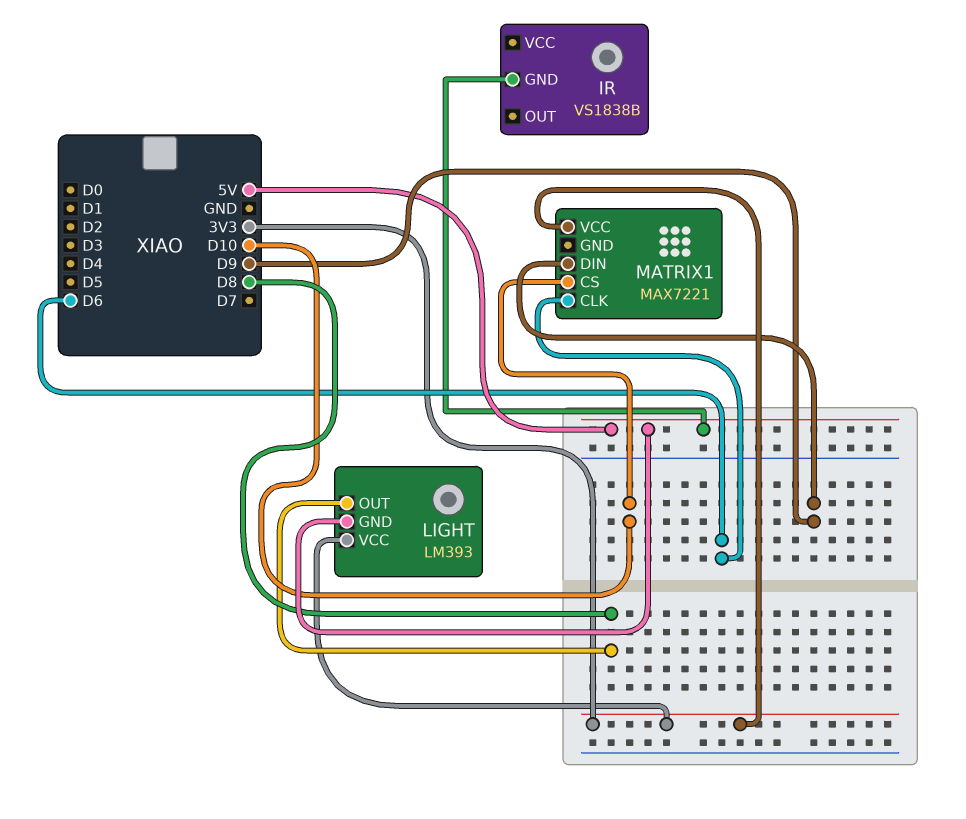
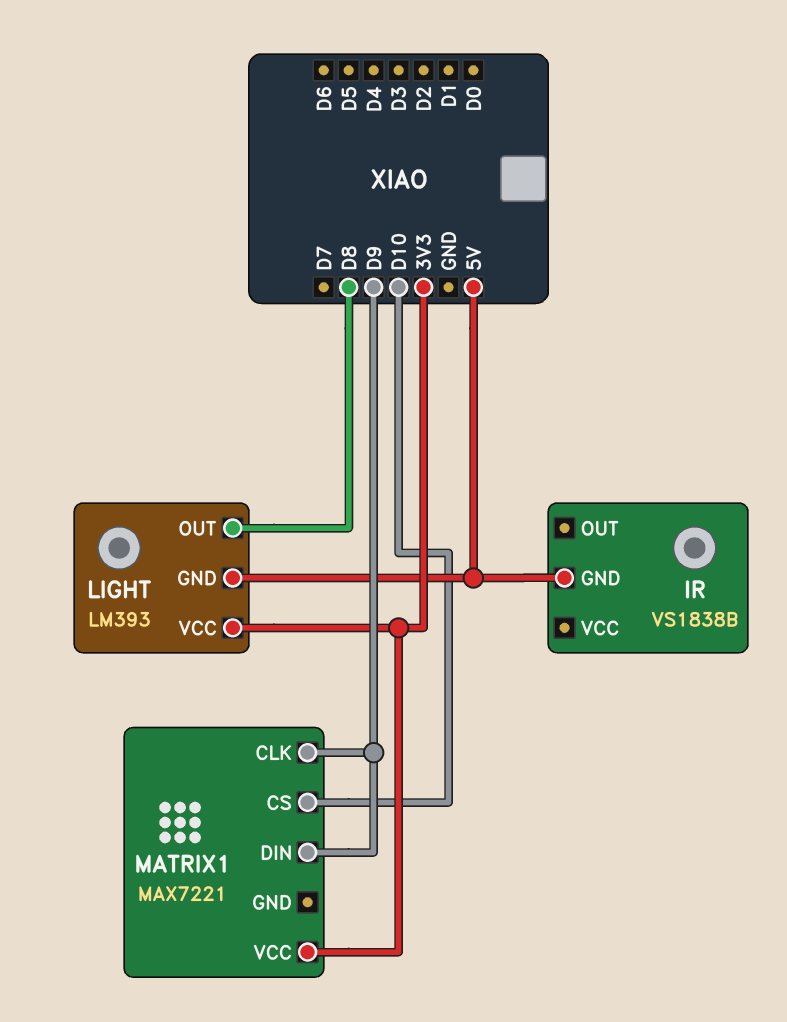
MATRIX1 pin CLK: D6 -> D9

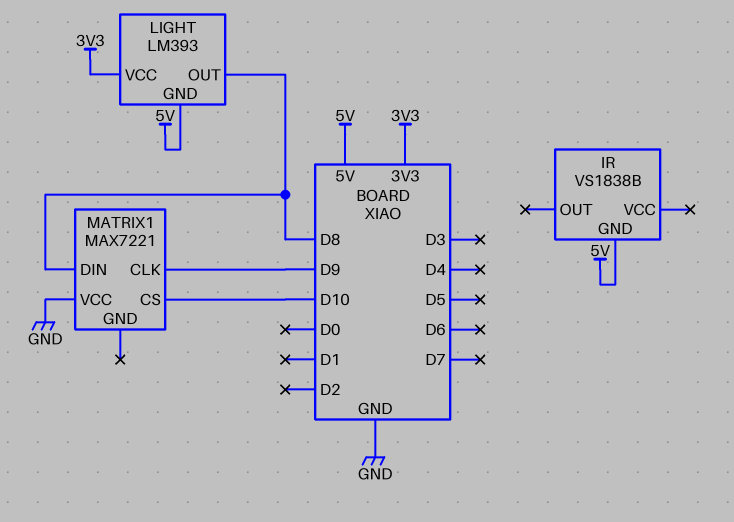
MATRIX1 pin DIN: D9 -> D8
MATRIX1 pin VCC: 3V3 -> GND

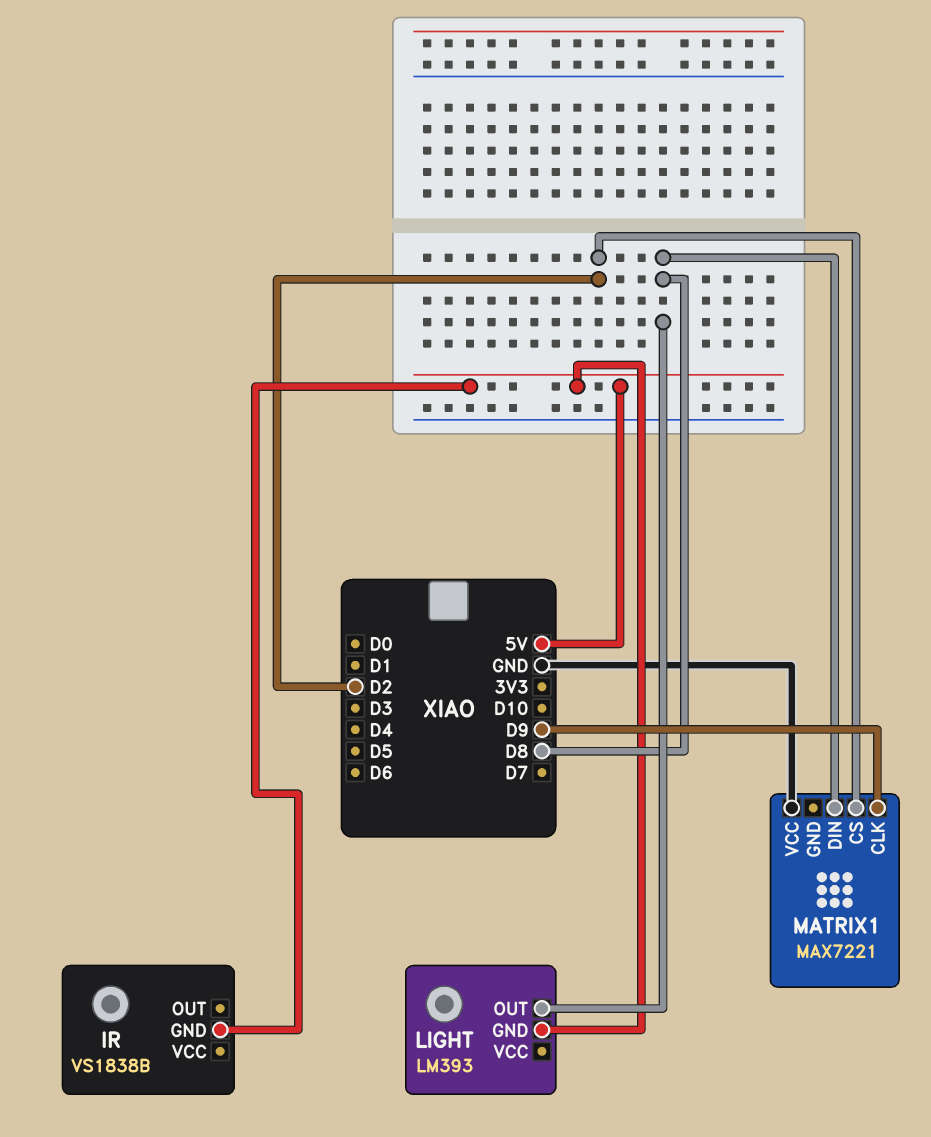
LIGHT pin VCC: 3V3 -> none
MATRIX1 pin CS: D10 -> D2

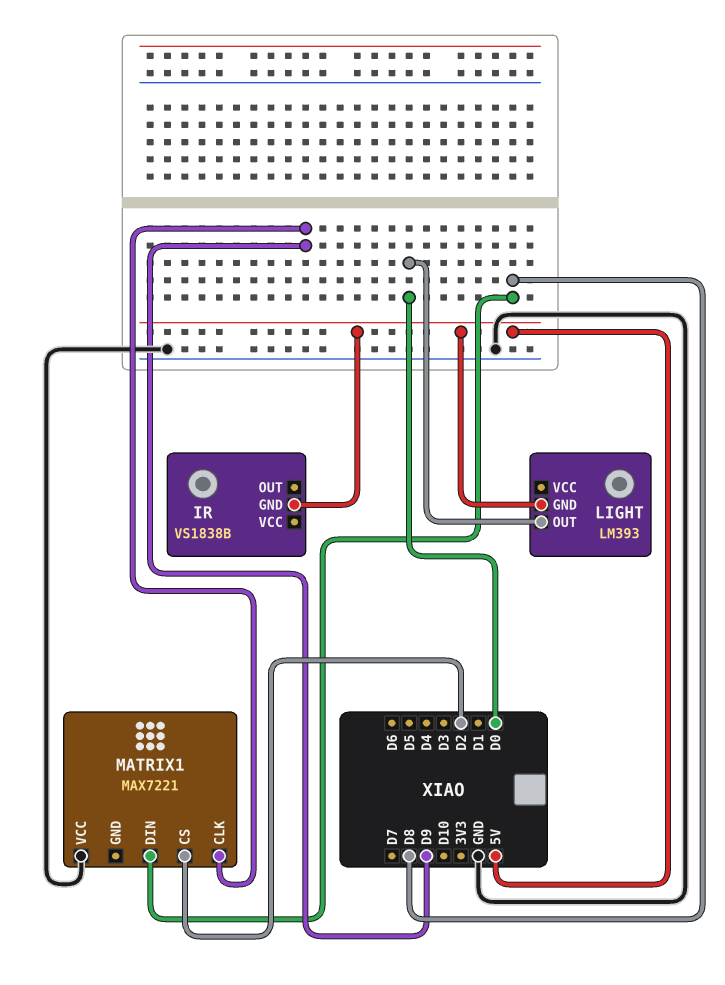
LIGHT pin OUT: D8 -> D0

